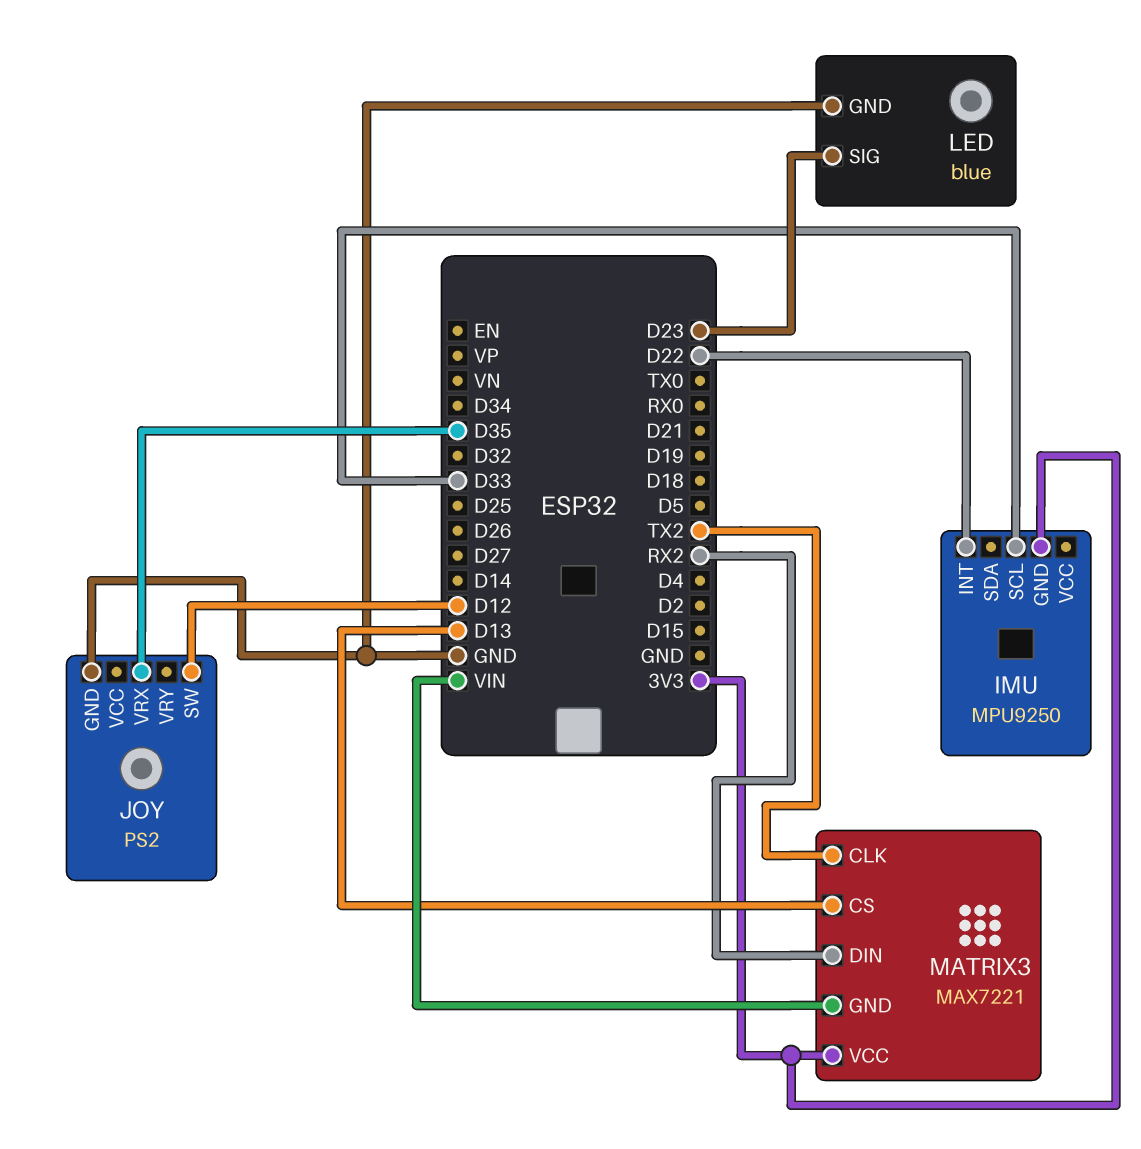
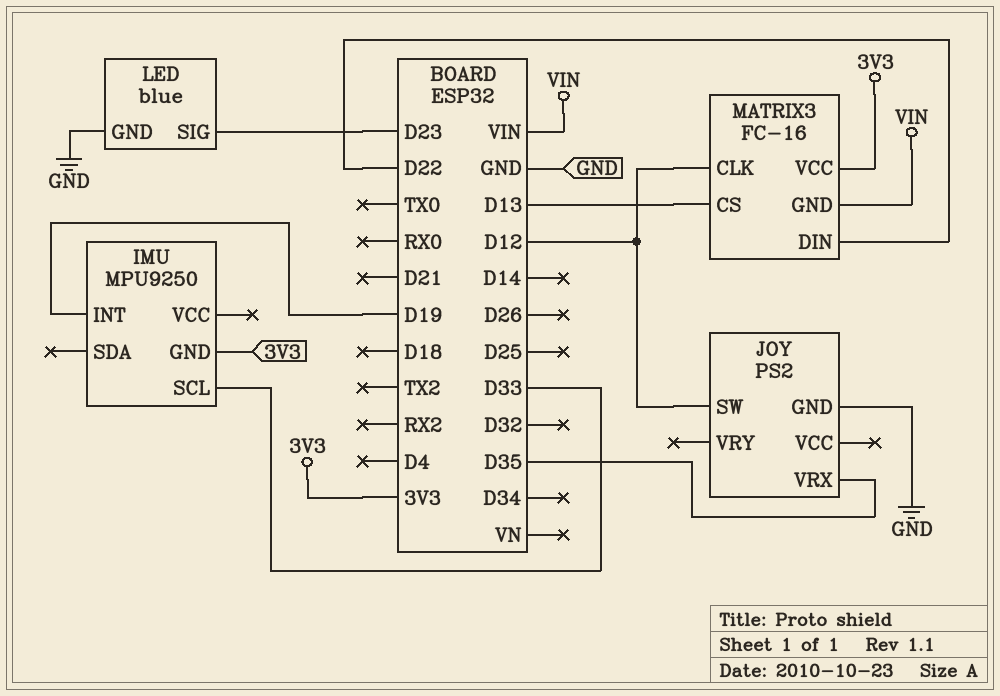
IMU pin INT: D22 -> D19
MATRIX3: MAX7221 -> FC-16
MATRIX3 pin CLK: TX2 -> D12
MATRIX3 pin DIN: RX2 -> D22

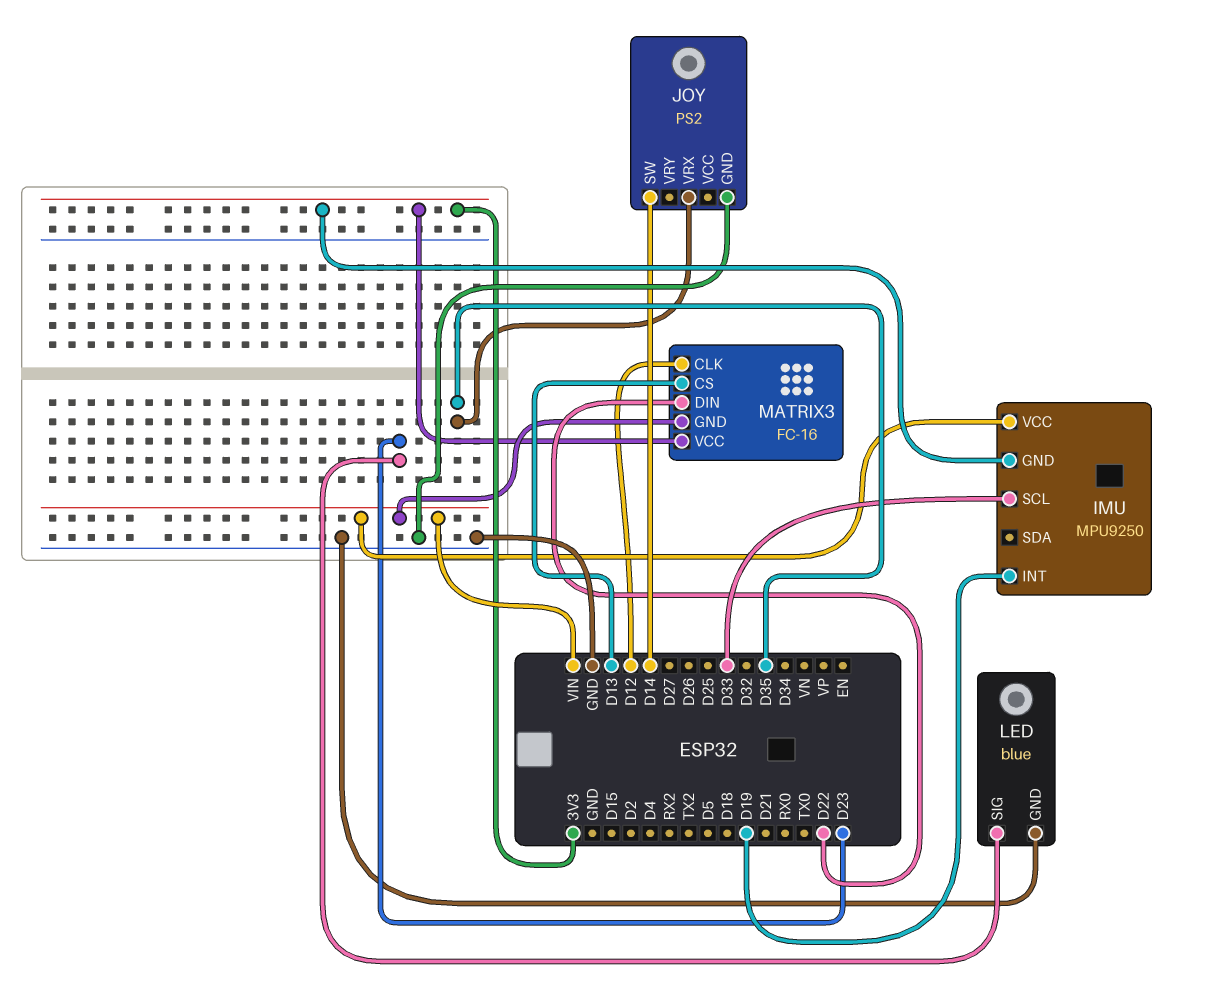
IMU pin VCC: none -> VIN
JOY pin SW: D12 -> D14

